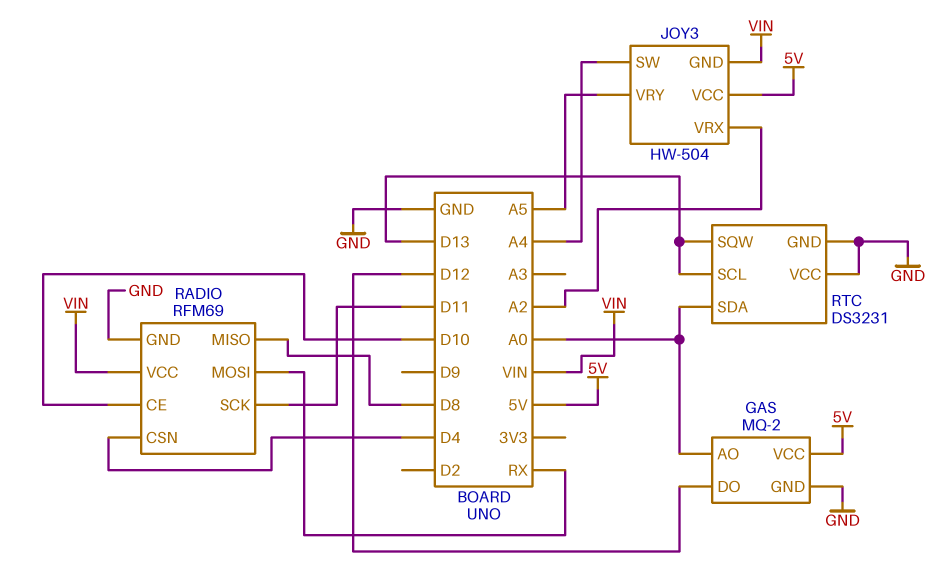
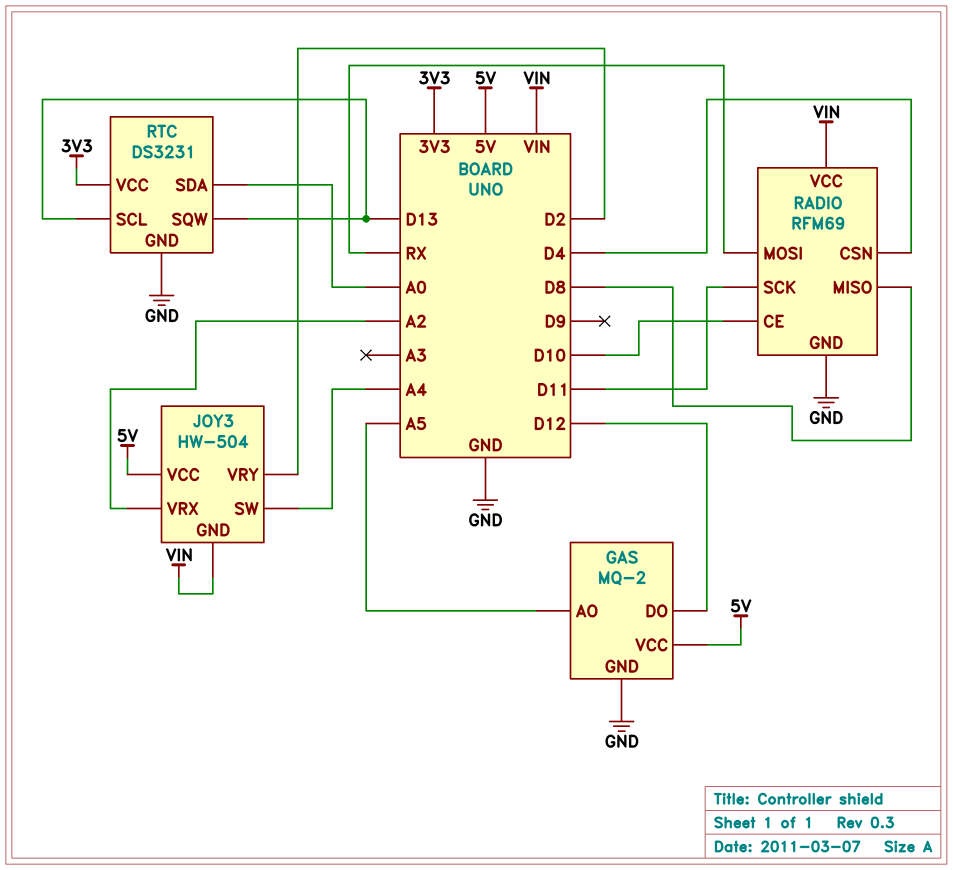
GAS pin AO: A0 -> A5
JOY3 pin VRY: A5 -> D2
RTC pin VCC: GND -> 3V3

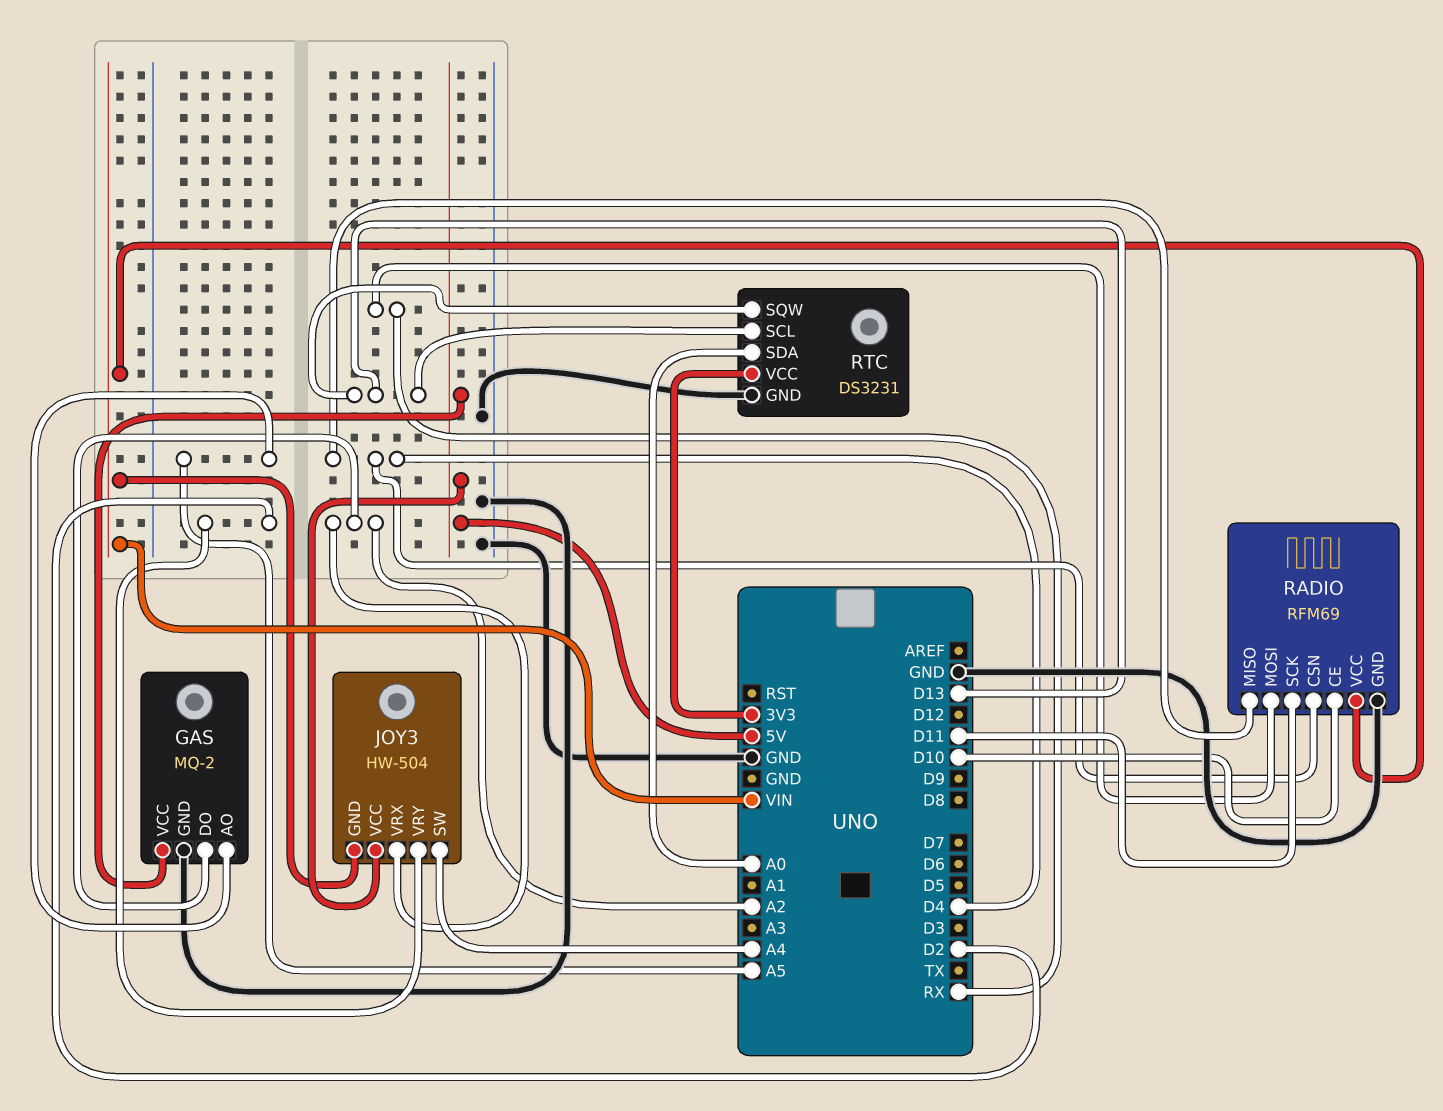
GAS pin DO: D12 -> A2
RADIO pin MISO: D8 -> D4

